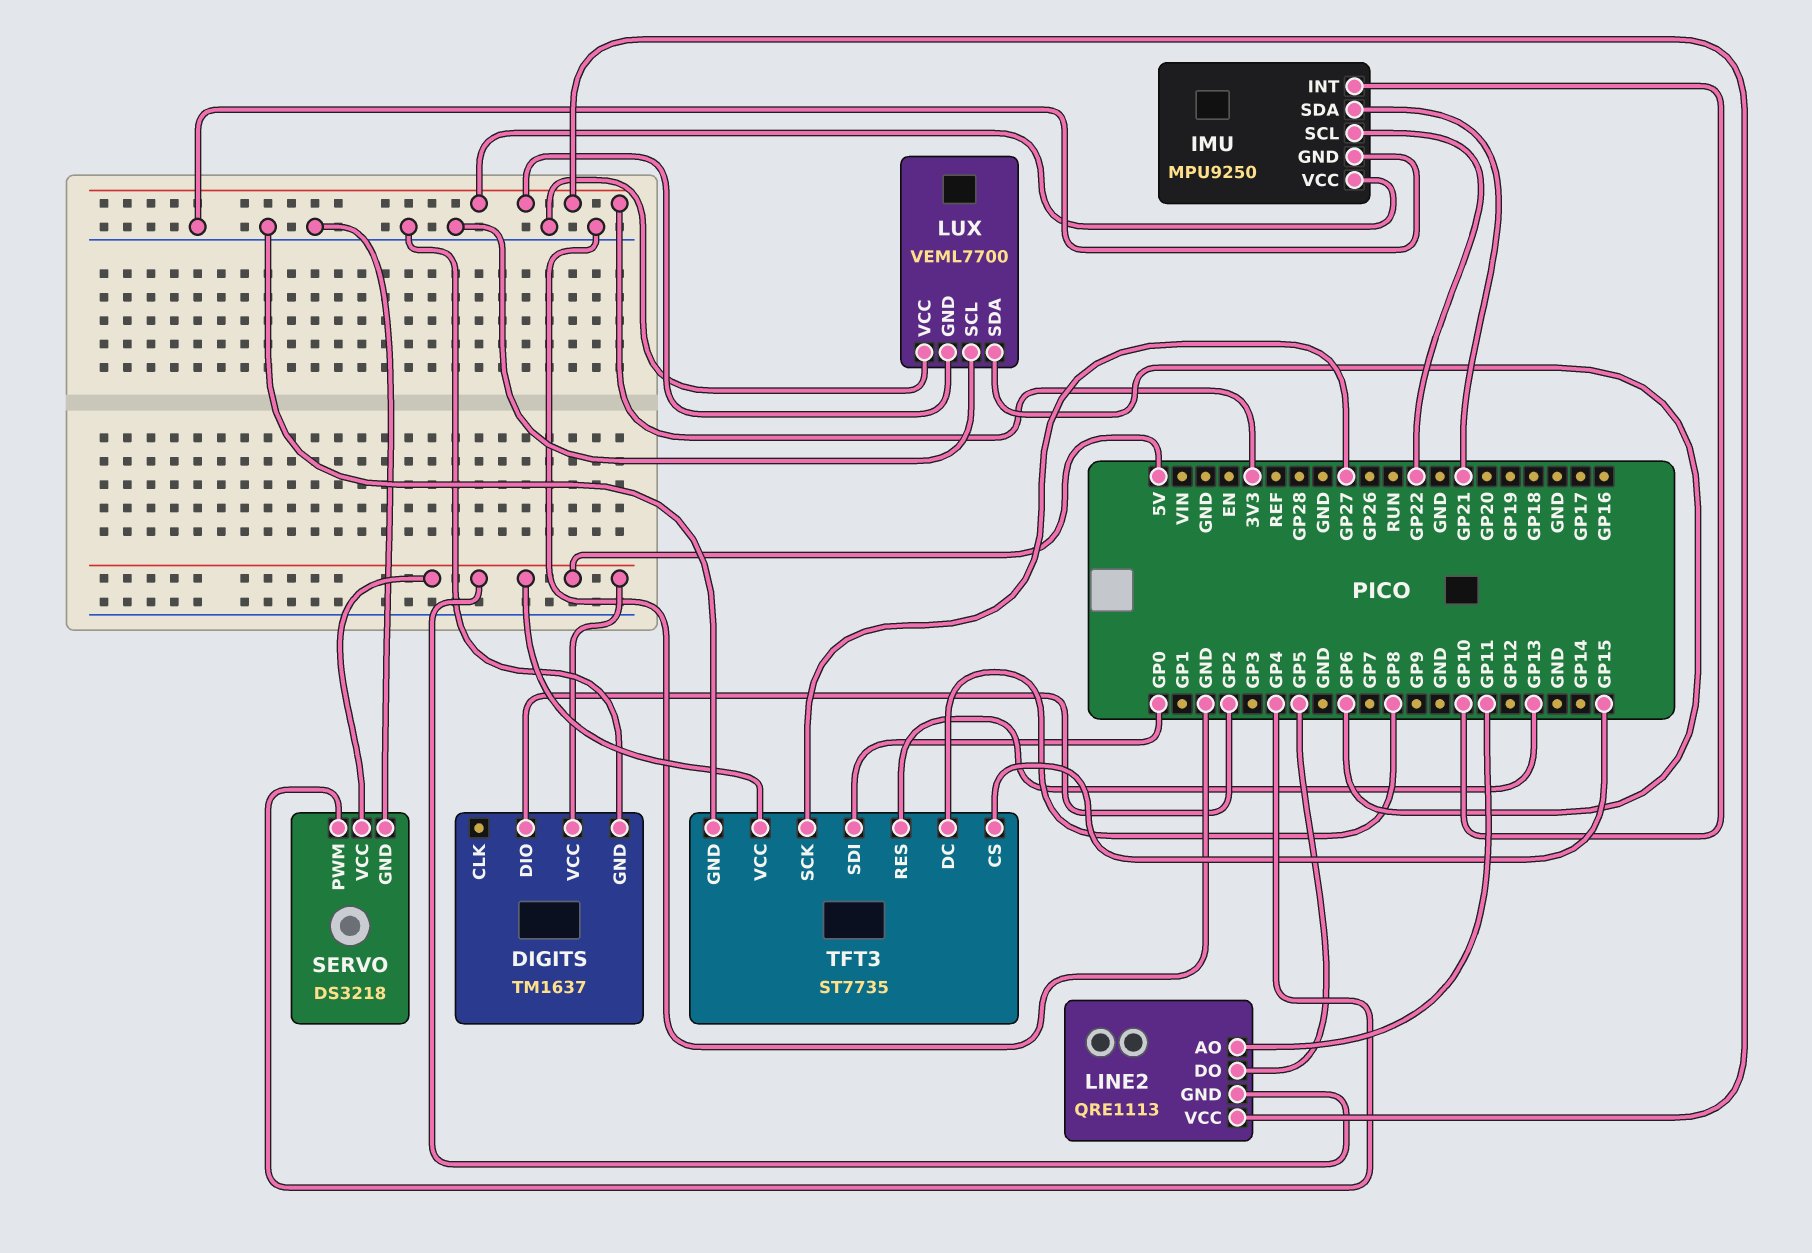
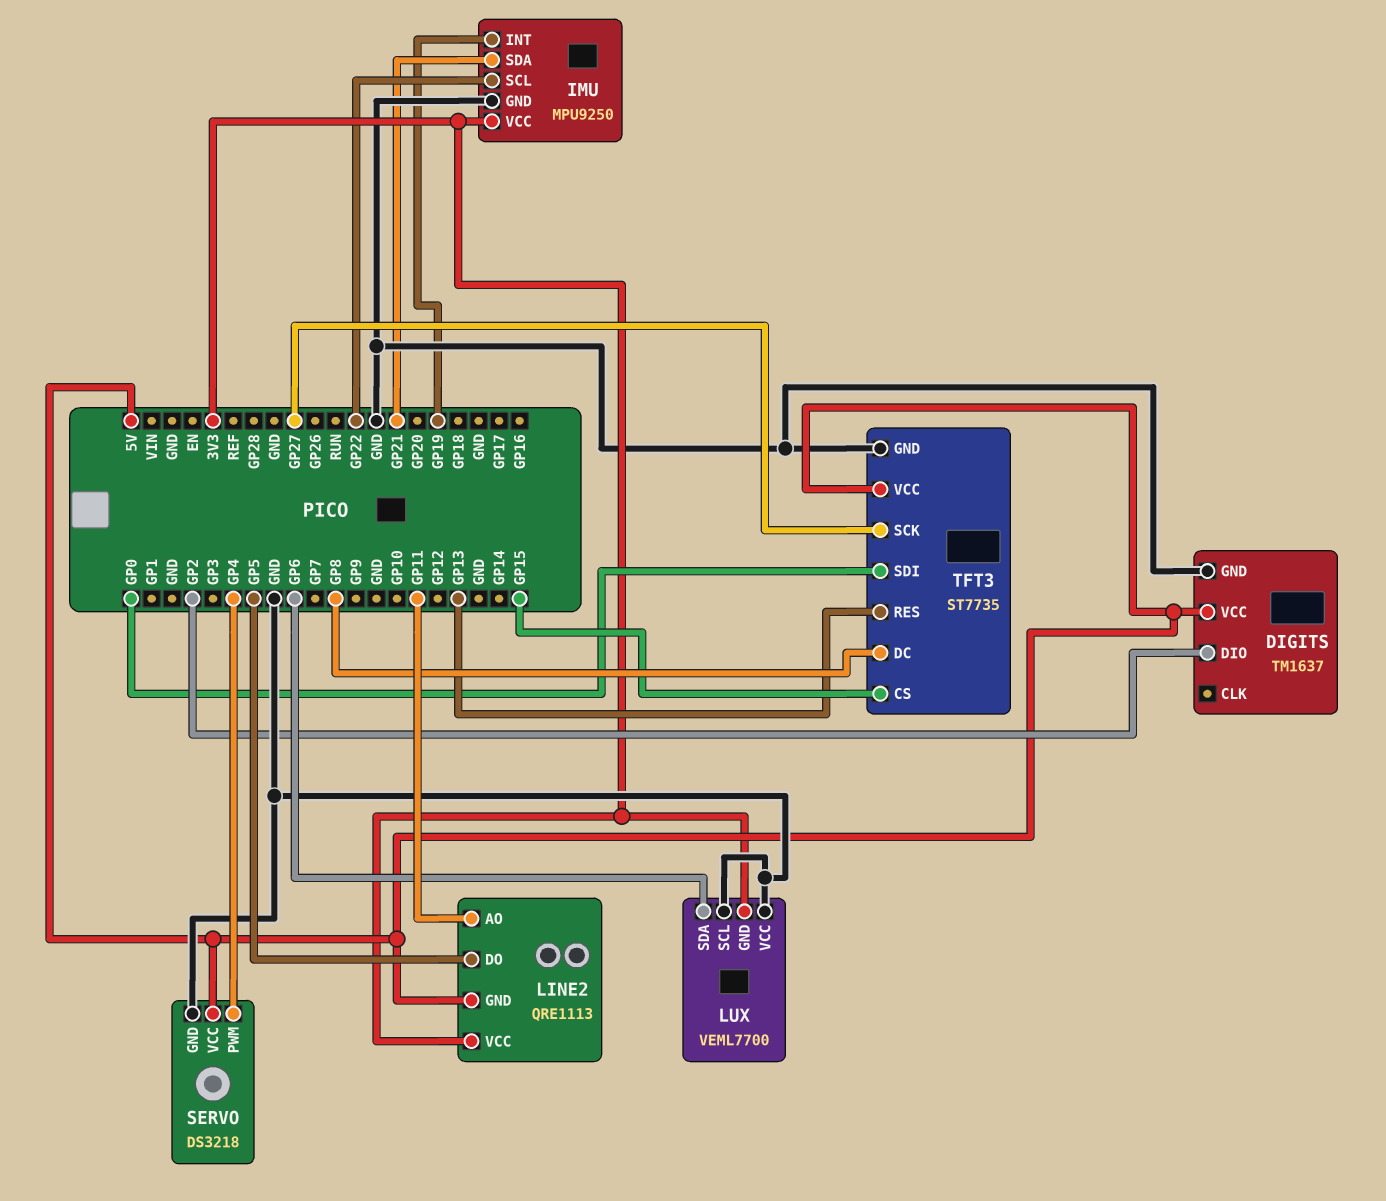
IMU pin INT: GP10 -> GP19

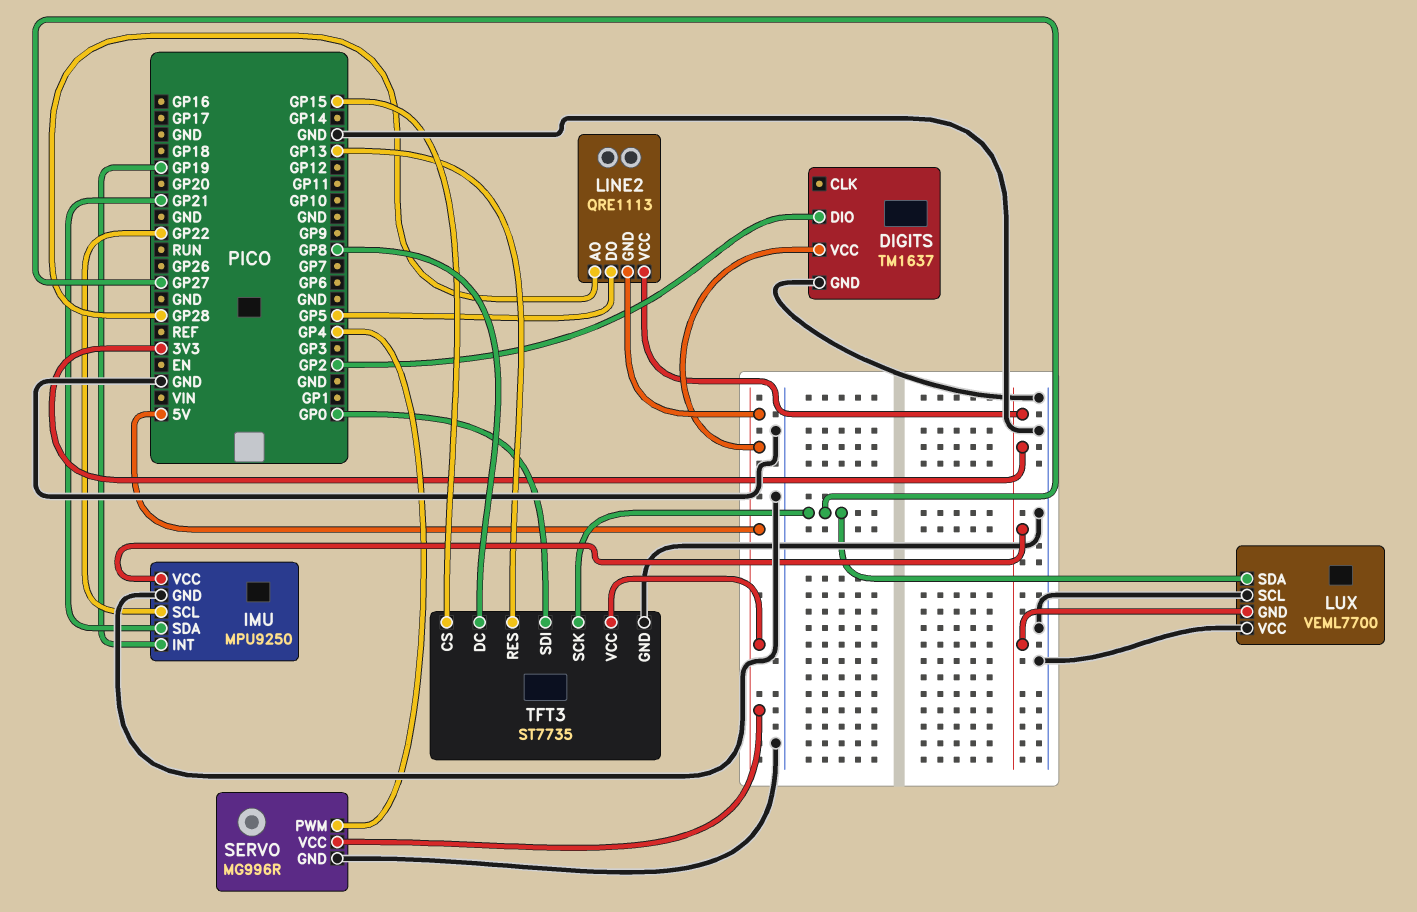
LINE2 pin AO: GP11 -> GP28
LUX pin SDA: GP6 -> GP27
SERVO: DS3218 -> MG996R

